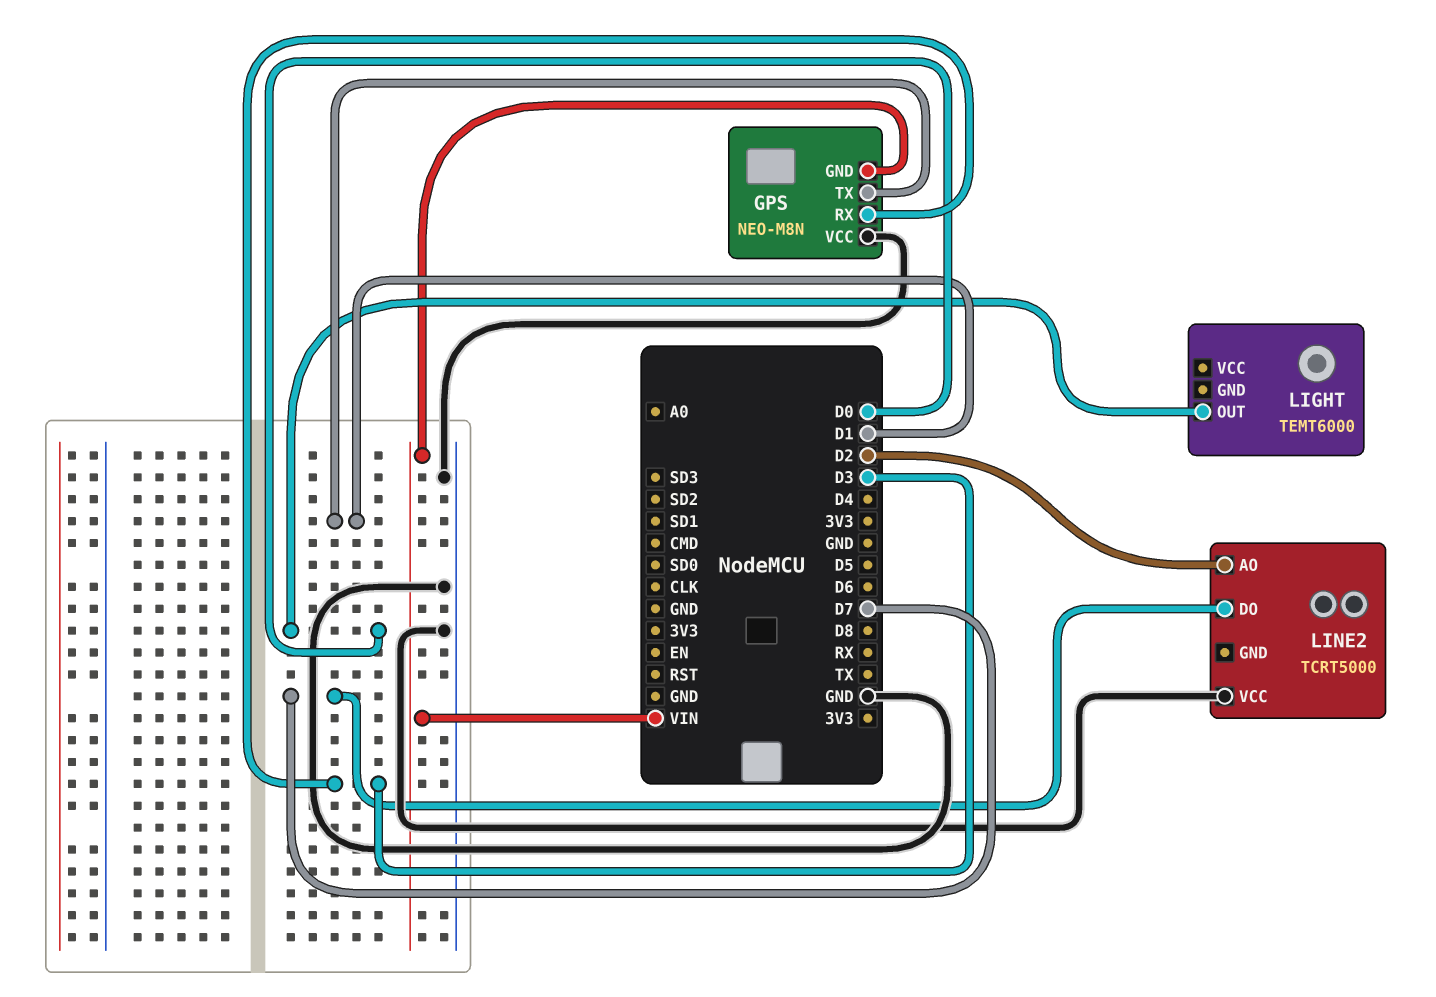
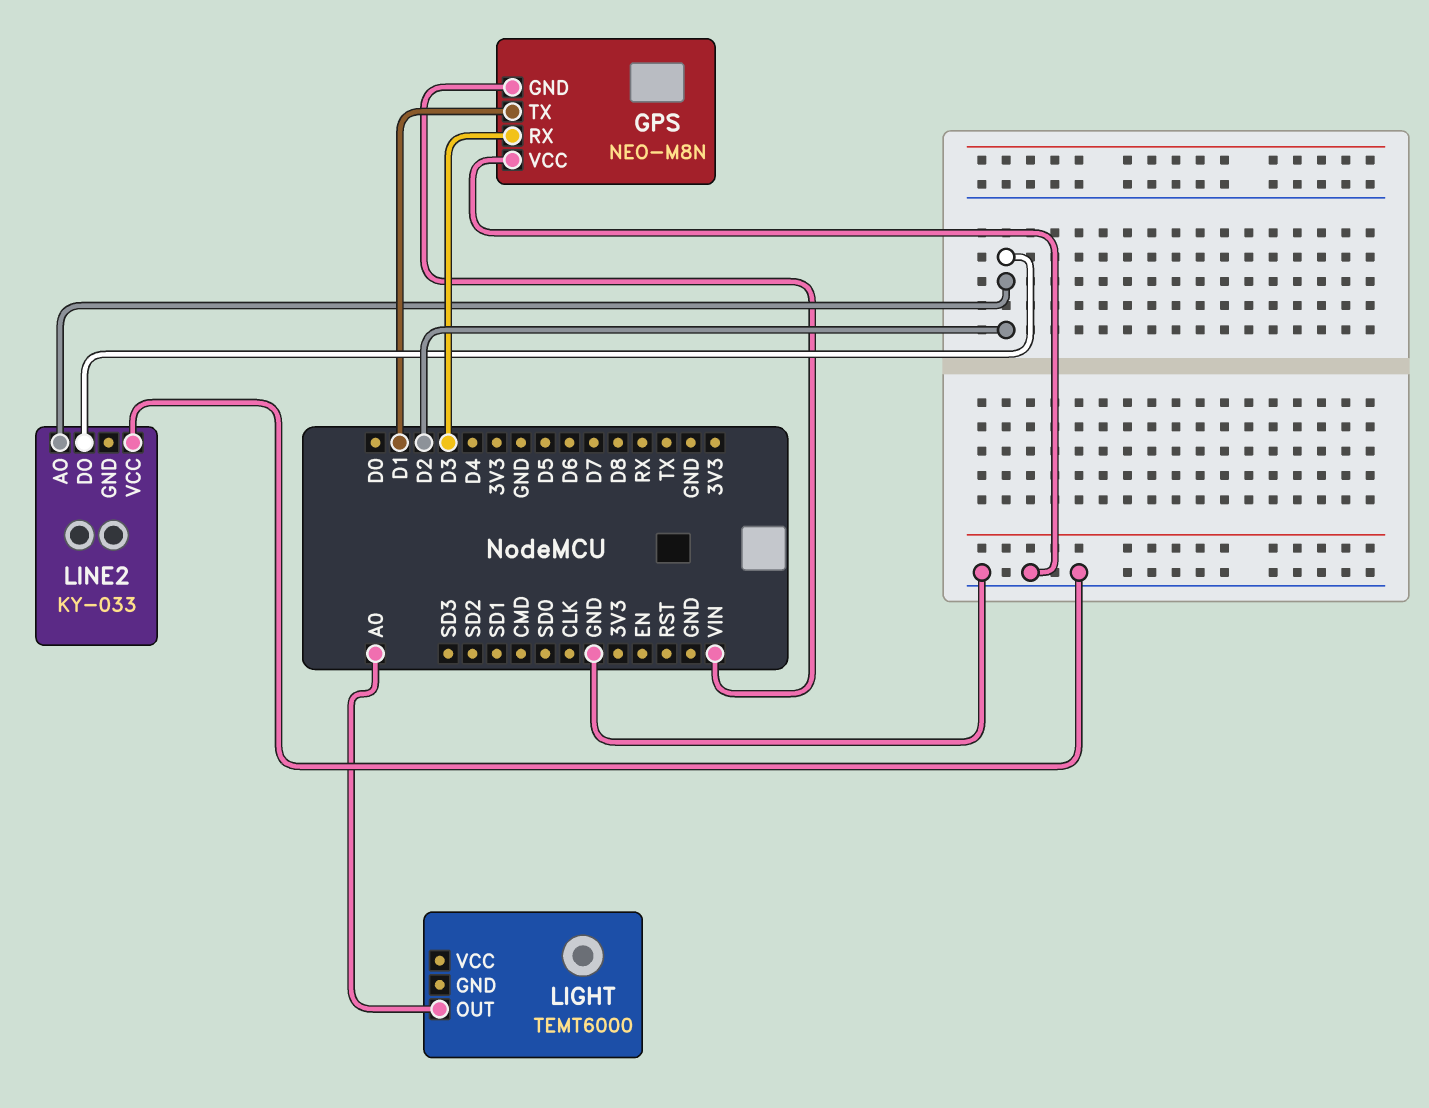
LIGHT pin OUT: D0 -> A0
LINE2: TCRT5000 -> KY-033
LINE2 pin DO: D7 -> D2

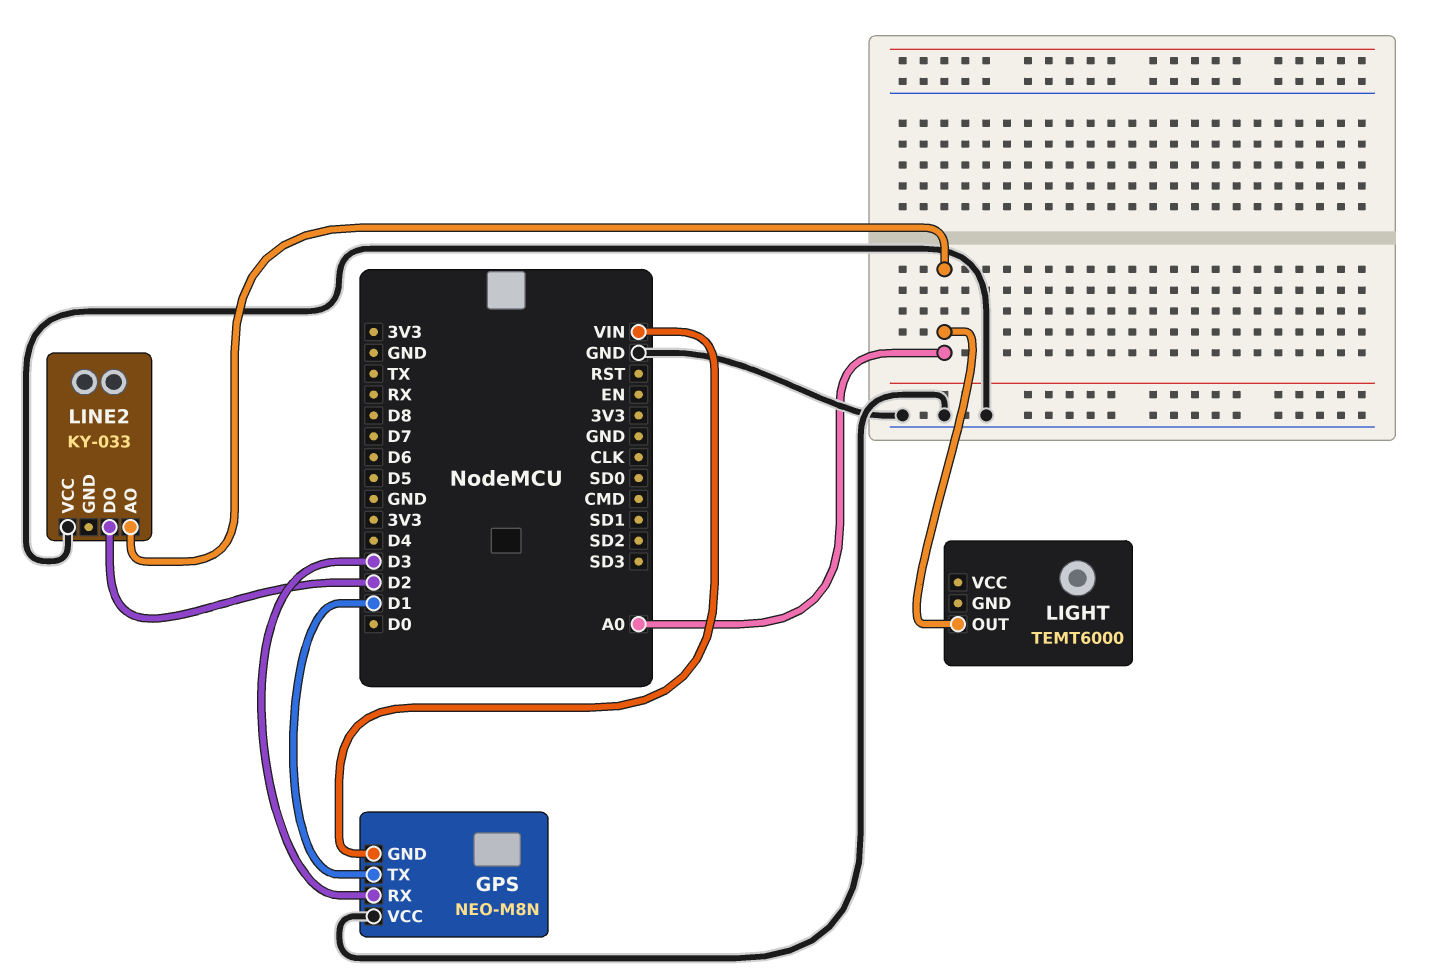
LINE2 pin AO: D2 -> A0

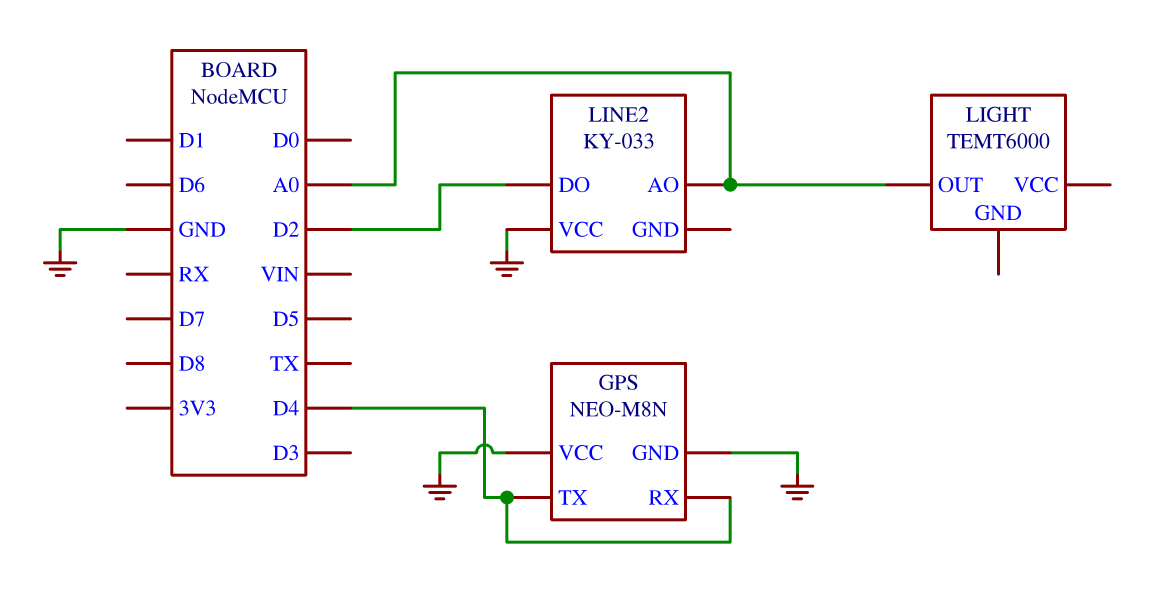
GPS pin GND: VIN -> GND
GPS pin RX: D3 -> D4
GPS pin TX: D1 -> D4

